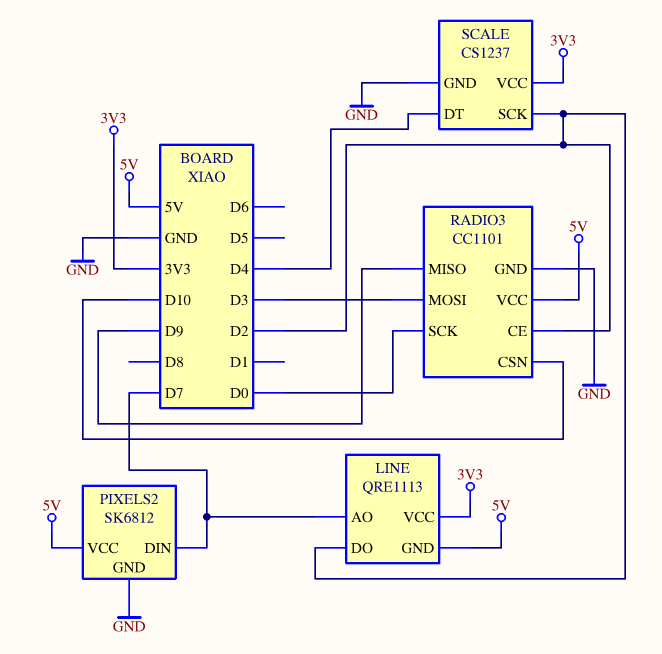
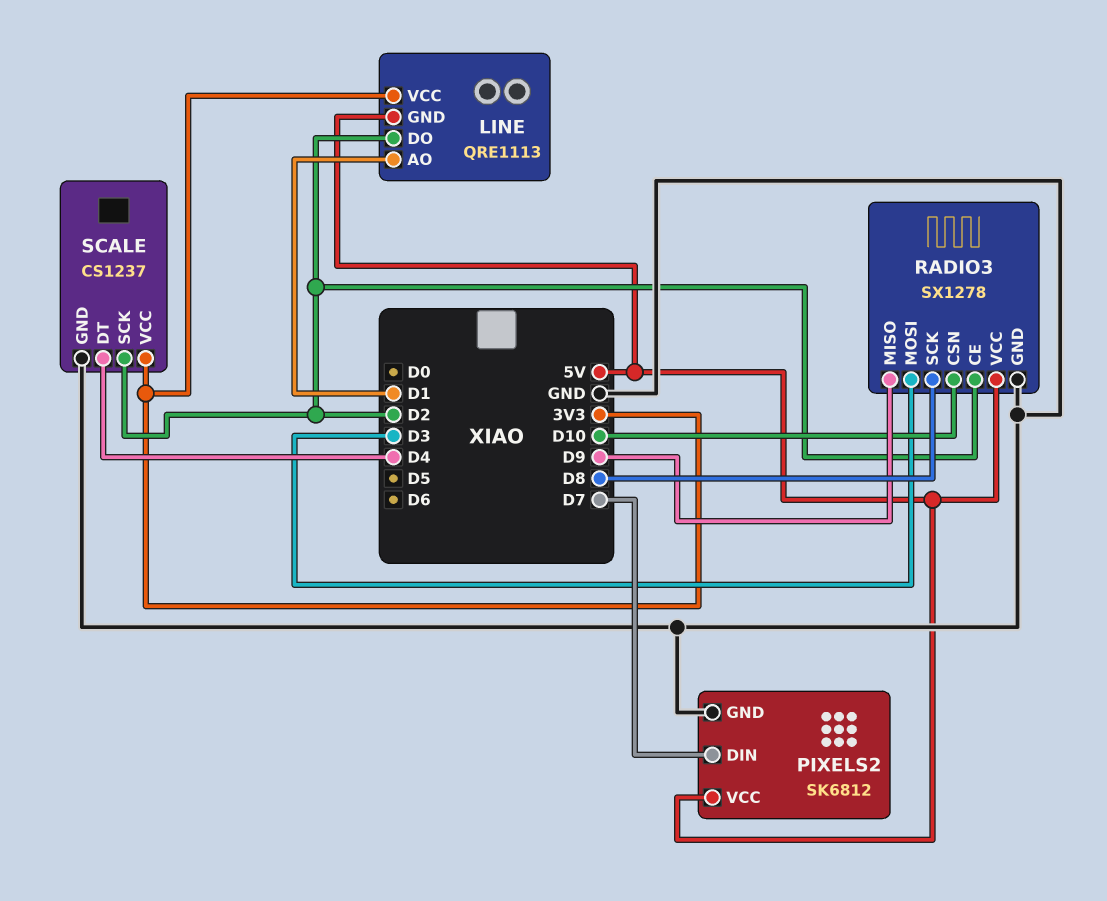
LINE pin AO: D7 -> D1
RADIO3: CC1101 -> SX1278
RADIO3 pin SCK: D0 -> D8

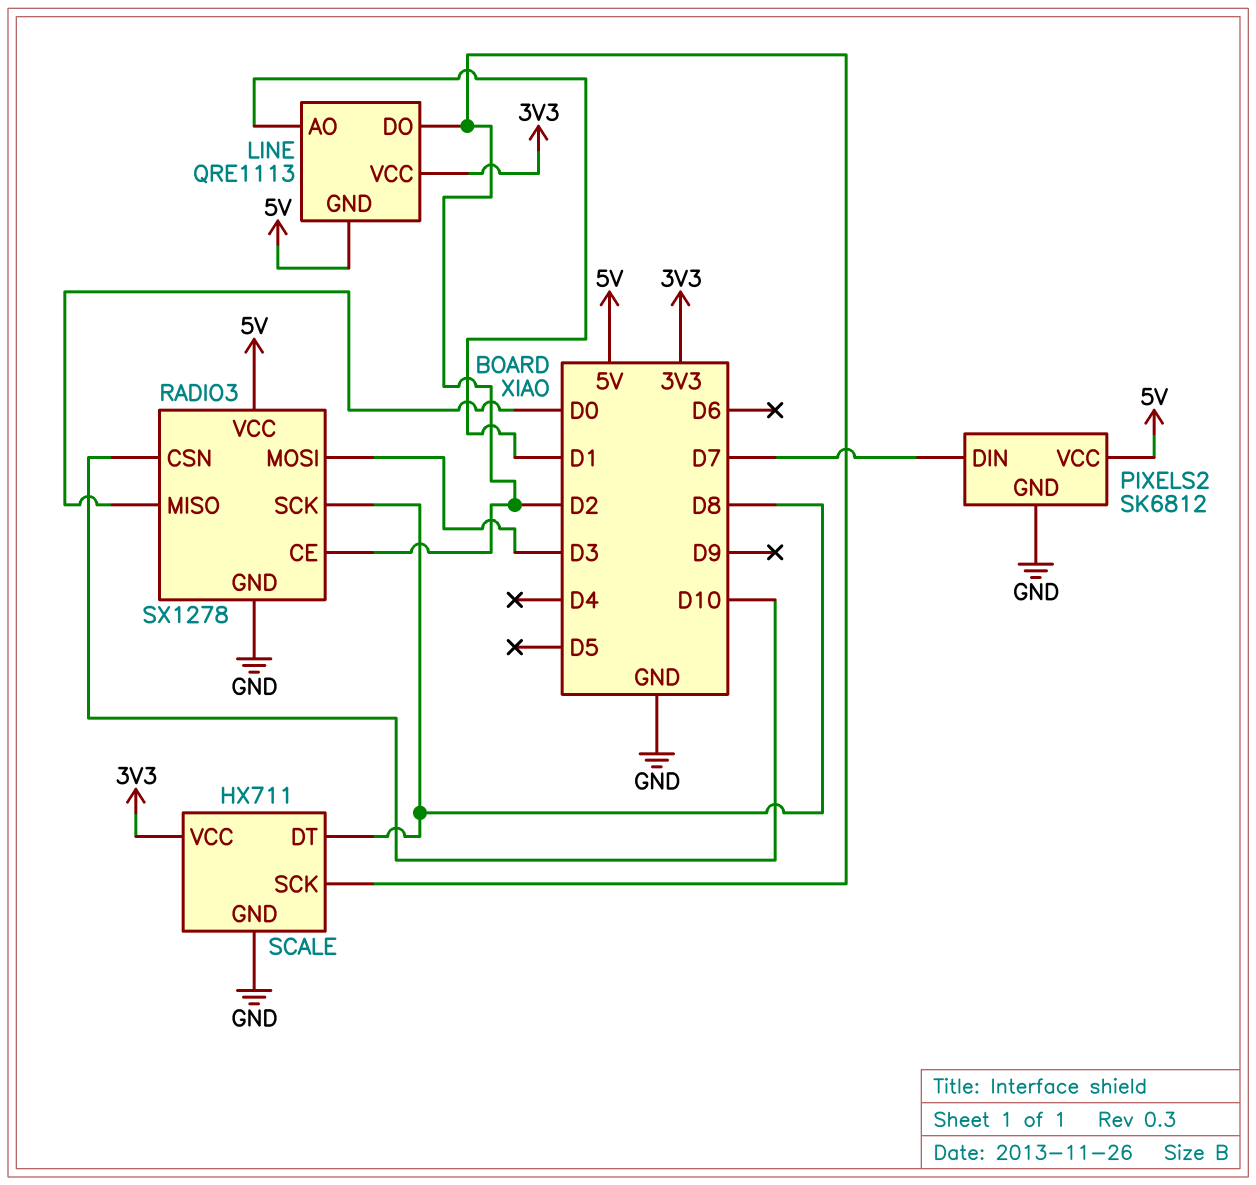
RADIO3 pin MISO: D9 -> D0
SCALE: CS1237 -> HX711
SCALE pin DT: D4 -> D8

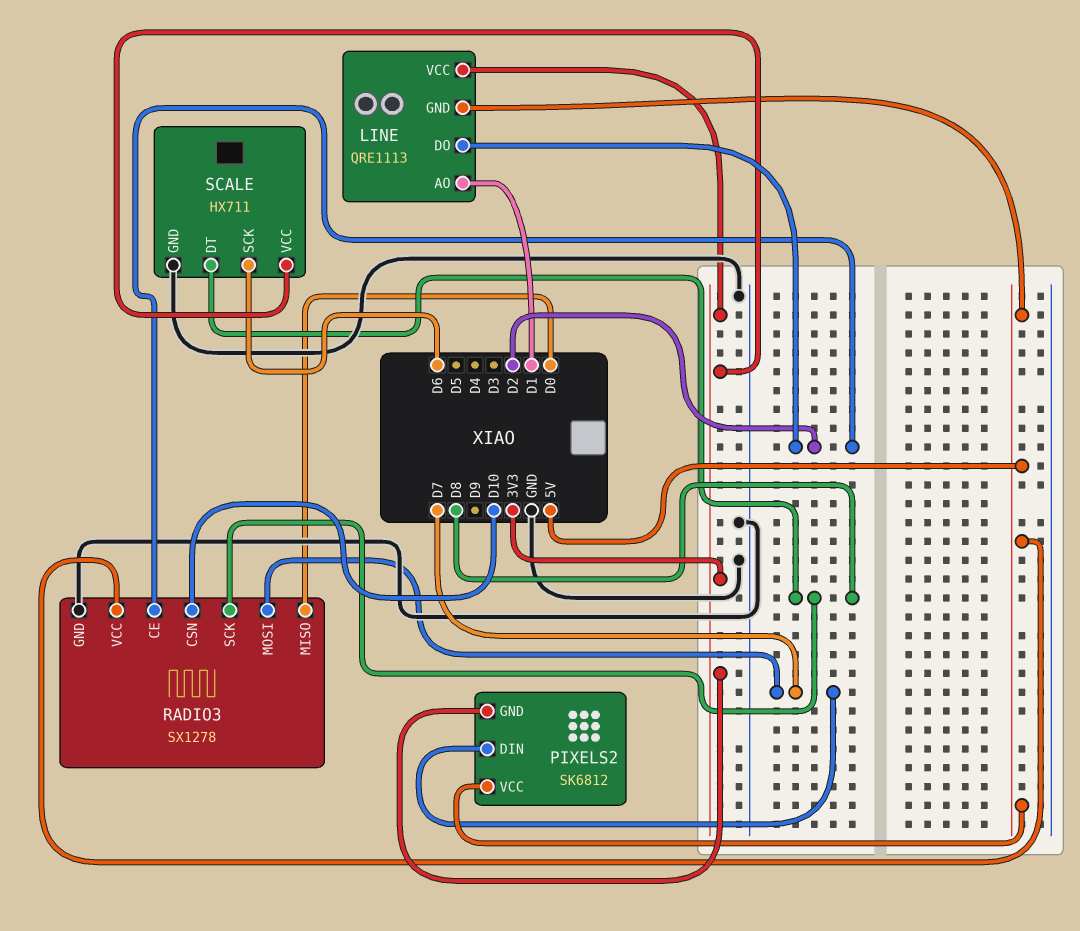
PIXELS2 pin GND: GND -> 3V3
RADIO3 pin MOSI: D3 -> D7
SCALE pin SCK: D2 -> D6

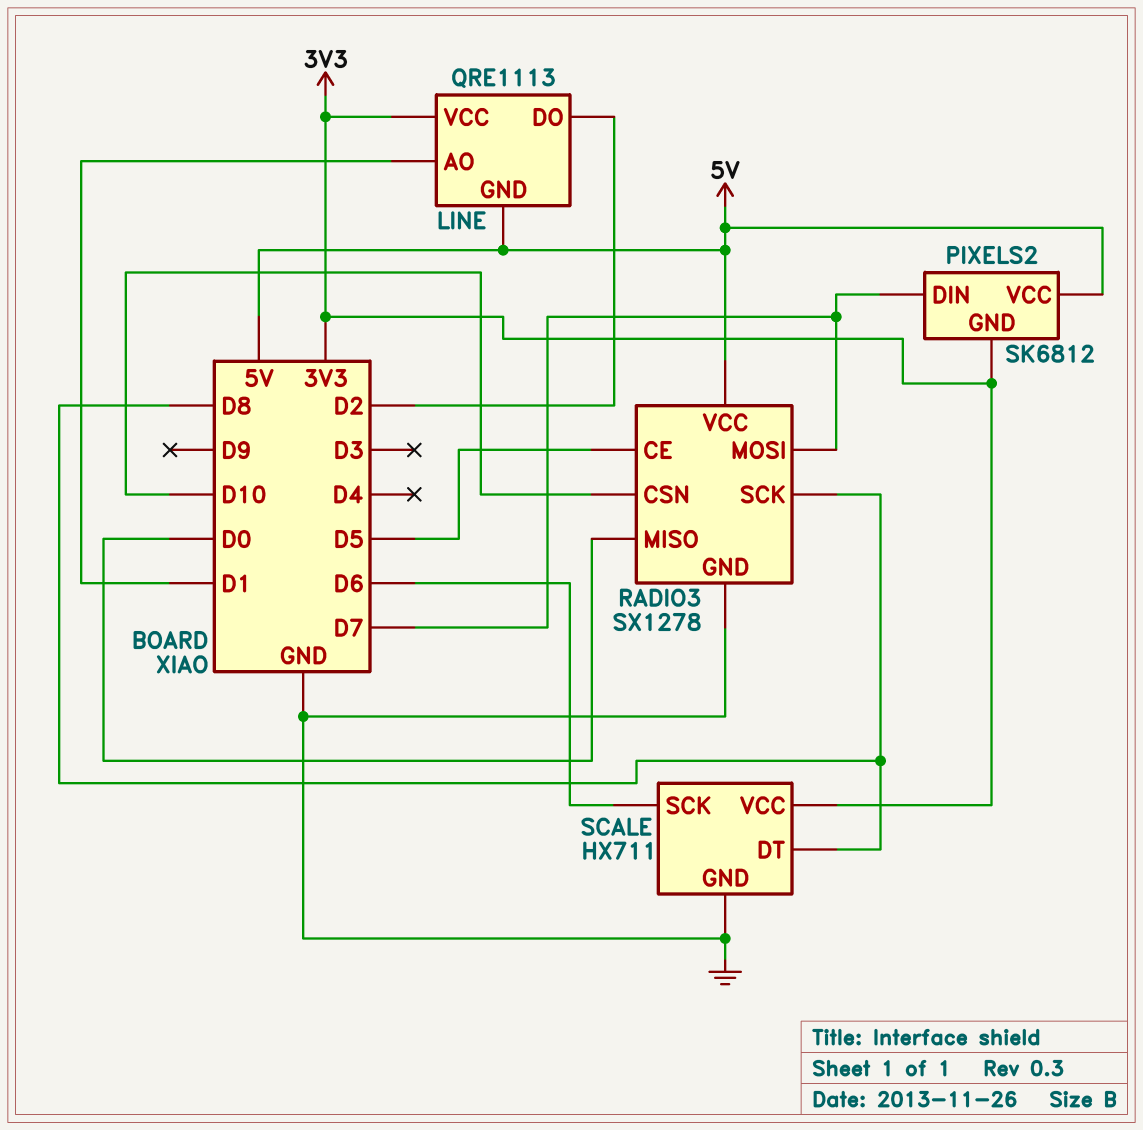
RADIO3 pin CE: D2 -> D5

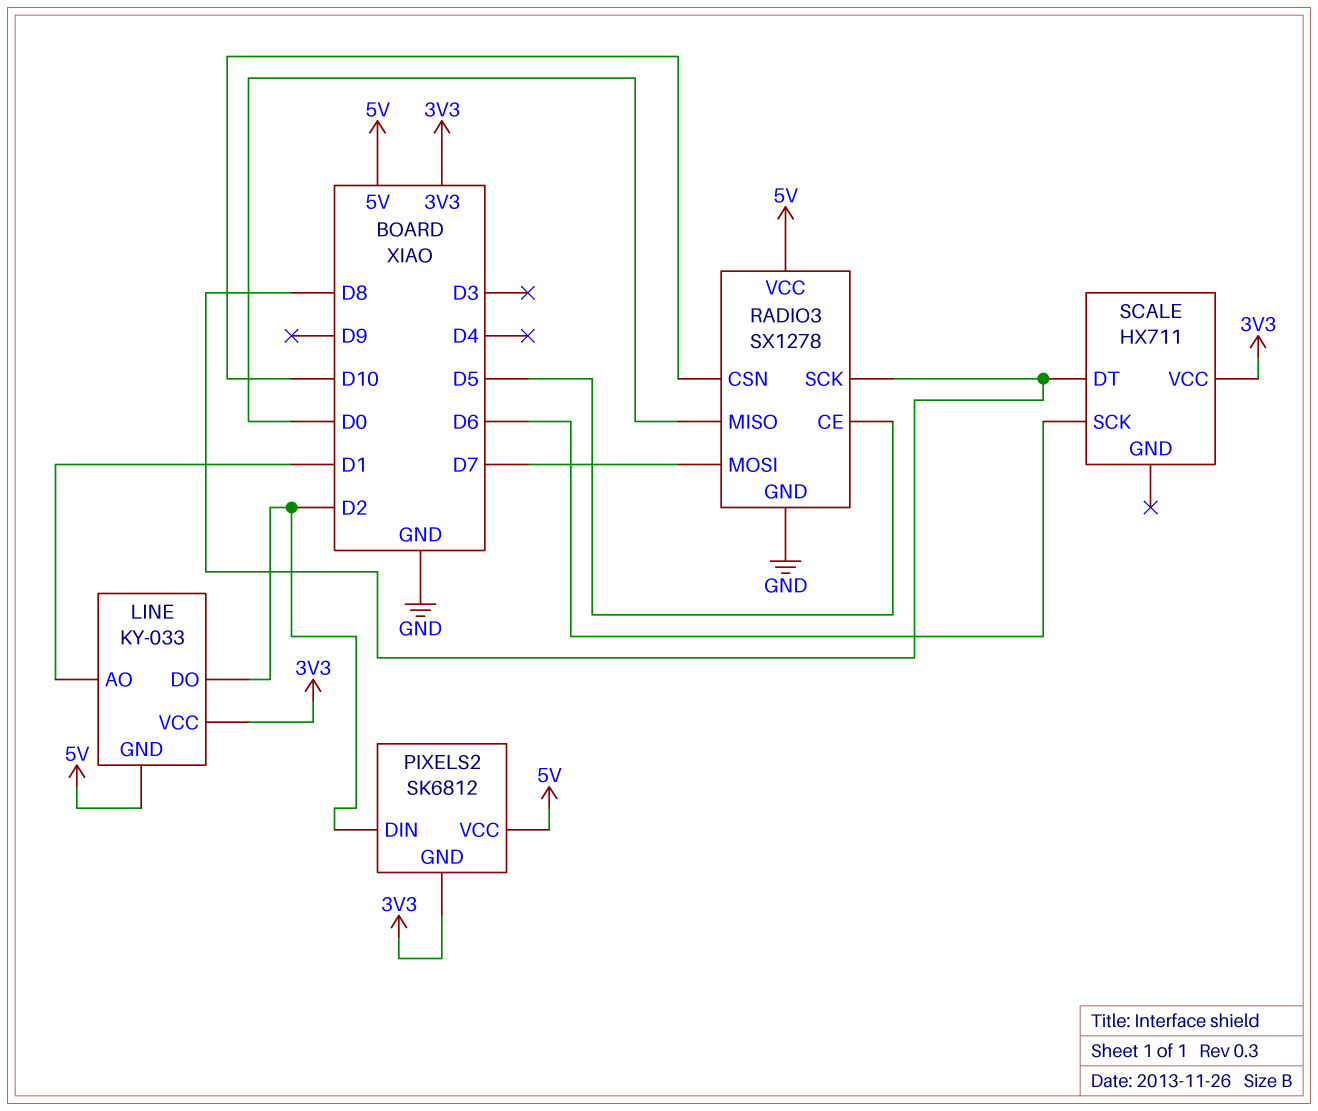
LINE: QRE1113 -> KY-033
PIXELS2 pin DIN: D7 -> D2
SCALE pin GND: GND -> none

